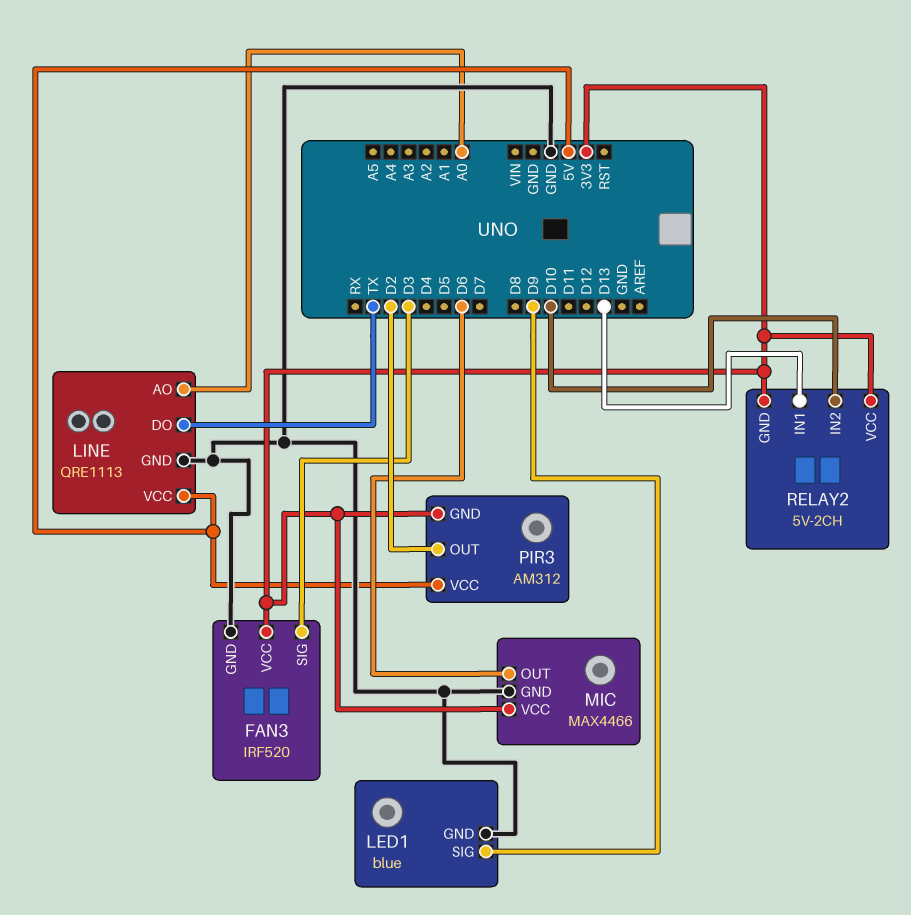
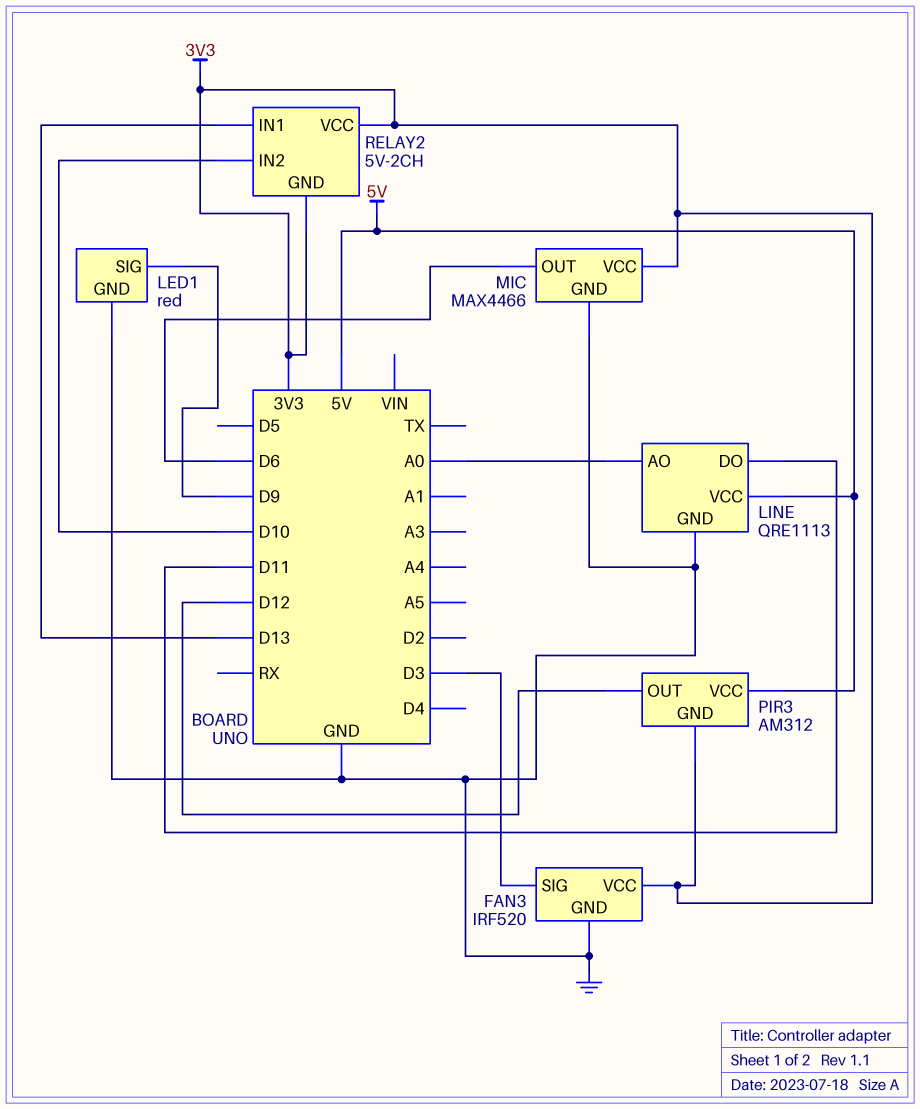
LED1: blue -> red
LINE pin DO: TX -> D11
PIR3 pin OUT: D2 -> D12

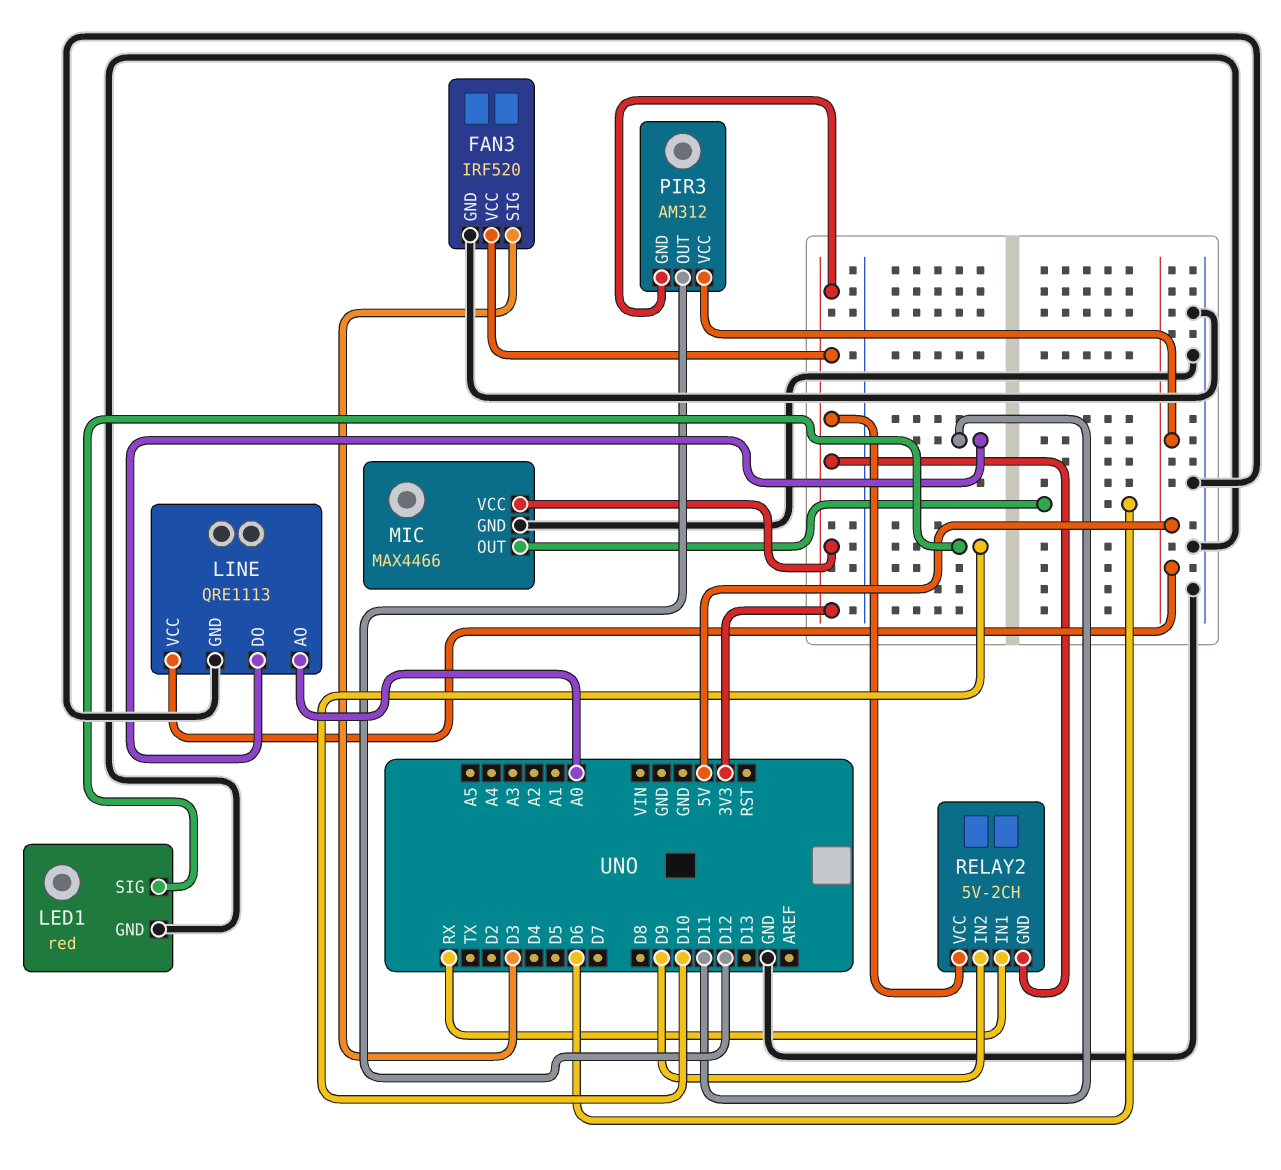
LED1 pin SIG: D9 -> D10
RELAY2 pin IN1: D13 -> RX
RELAY2 pin IN2: D10 -> D9

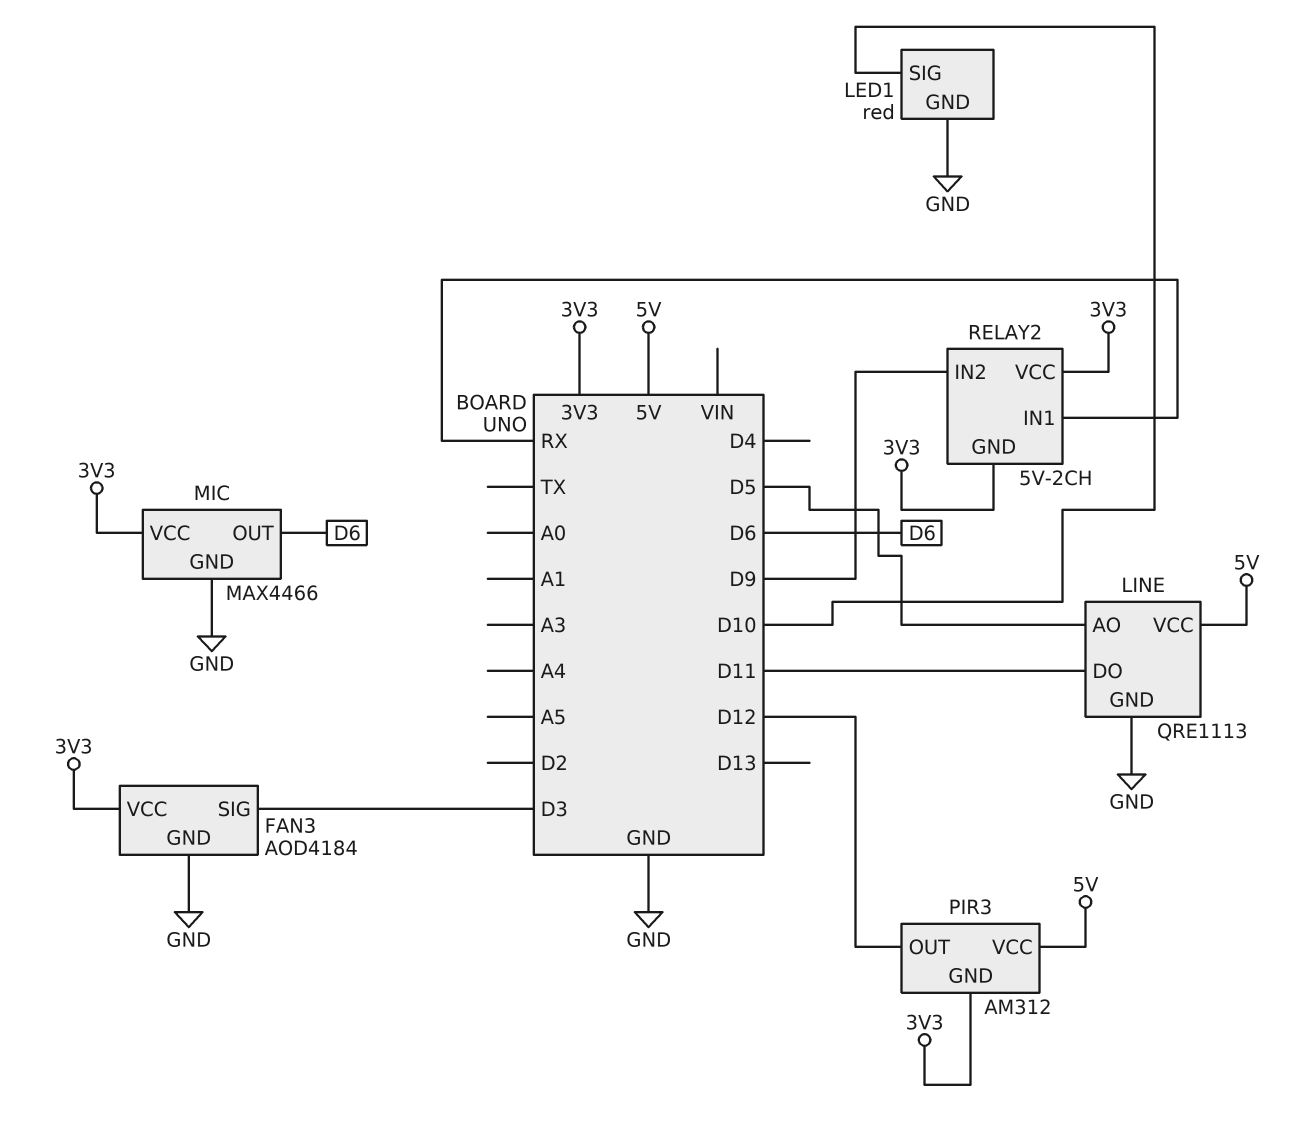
FAN3: IRF520 -> AOD4184
LINE pin AO: A0 -> D5

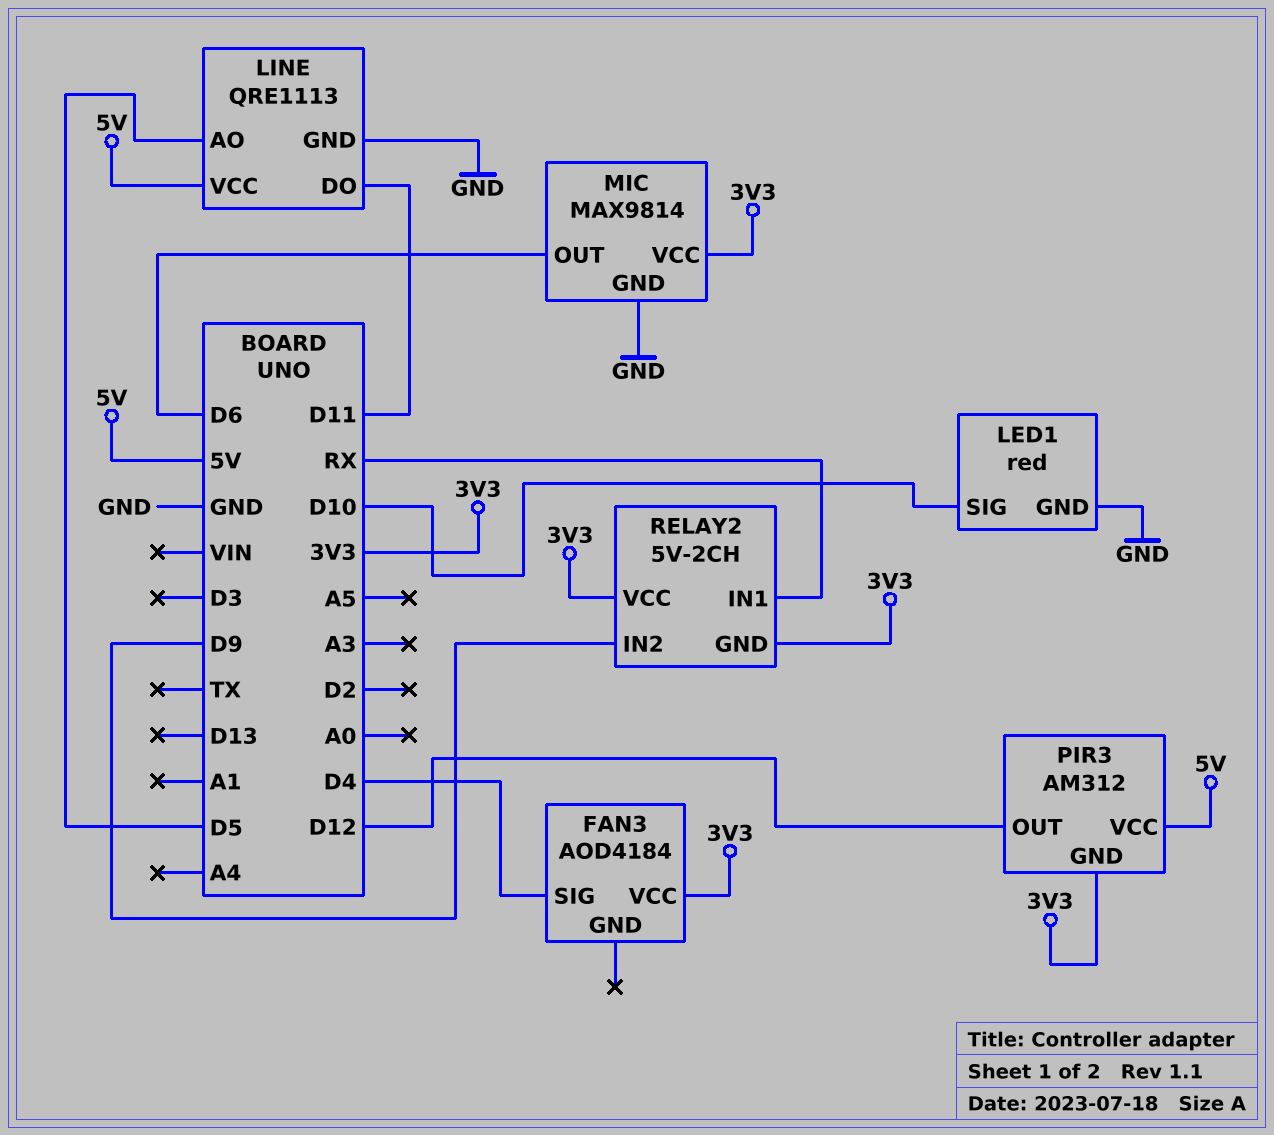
FAN3 pin GND: GND -> none
FAN3 pin SIG: D3 -> D4
MIC: MAX4466 -> MAX9814

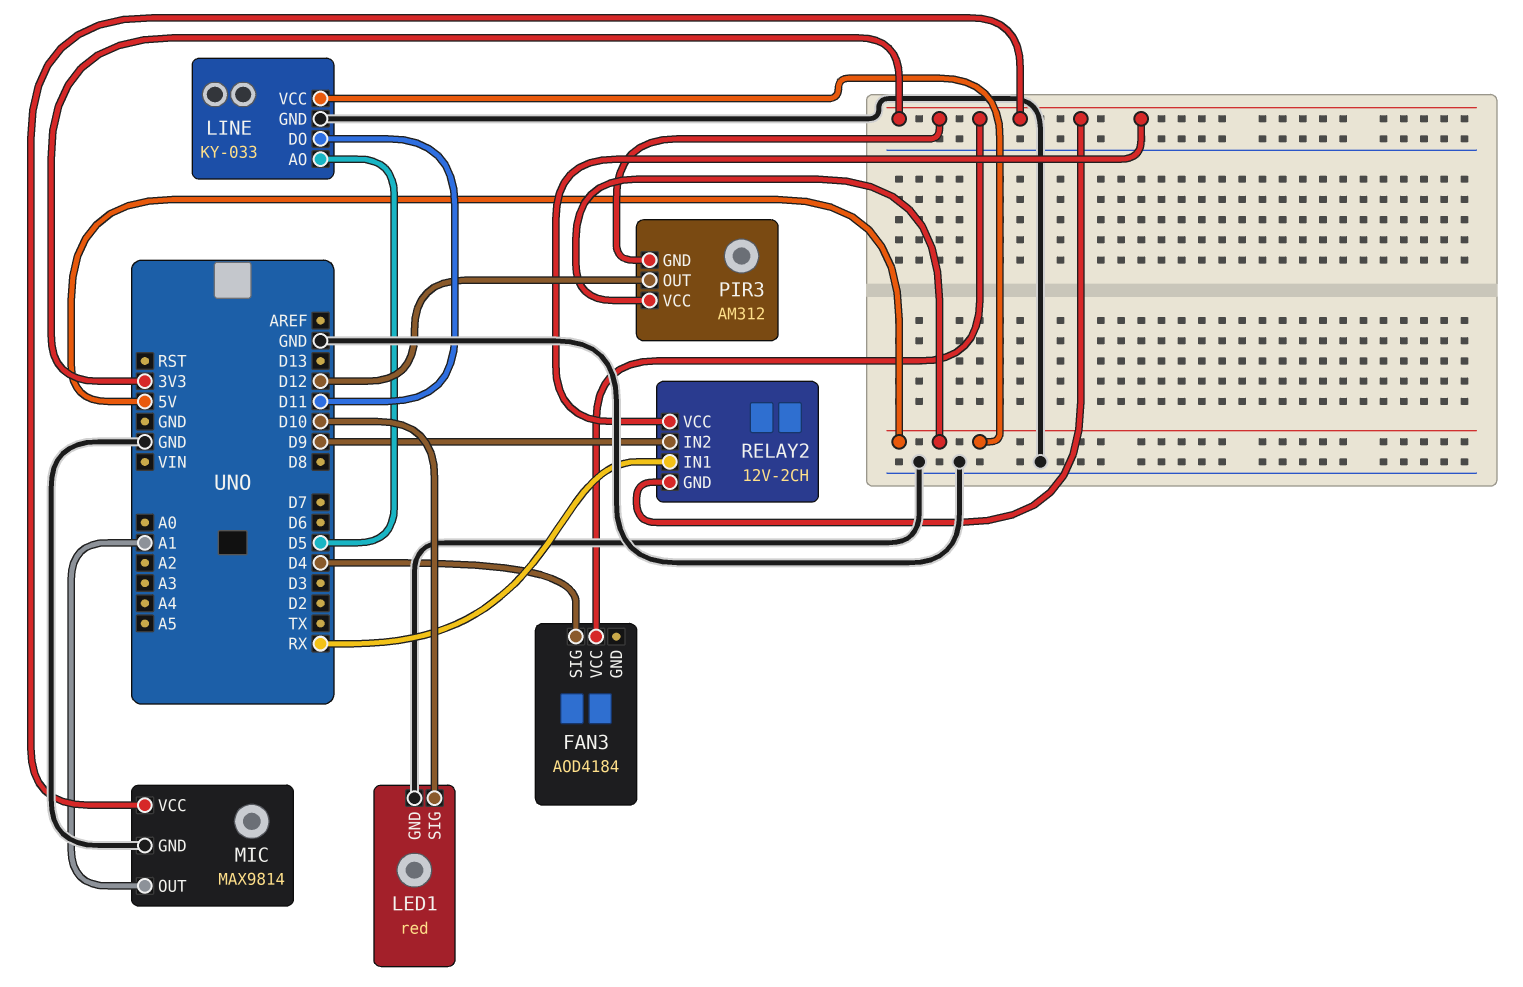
LINE: QRE1113 -> KY-033
MIC pin OUT: D6 -> A1
RELAY2: 5V-2CH -> 12V-2CH

